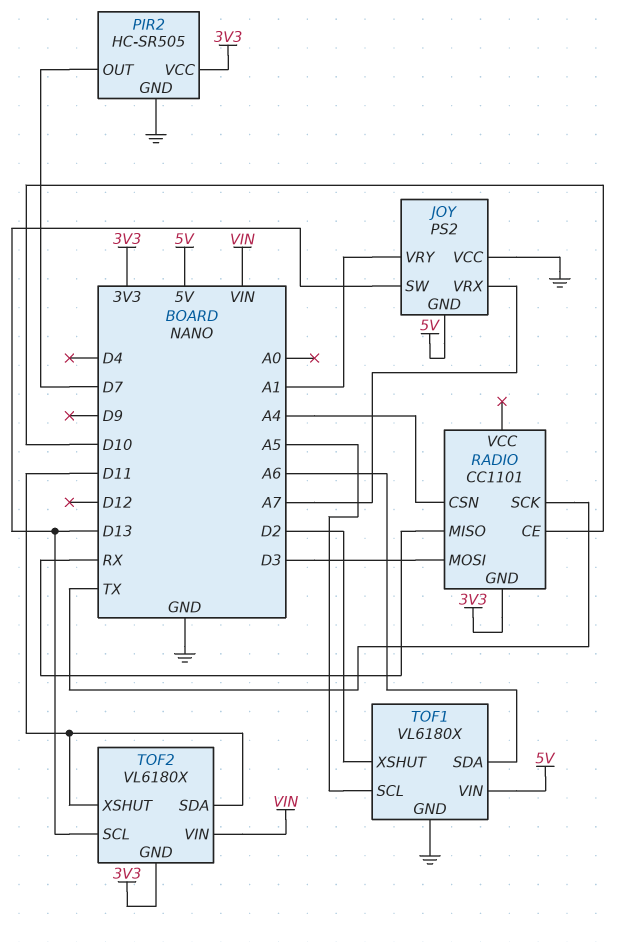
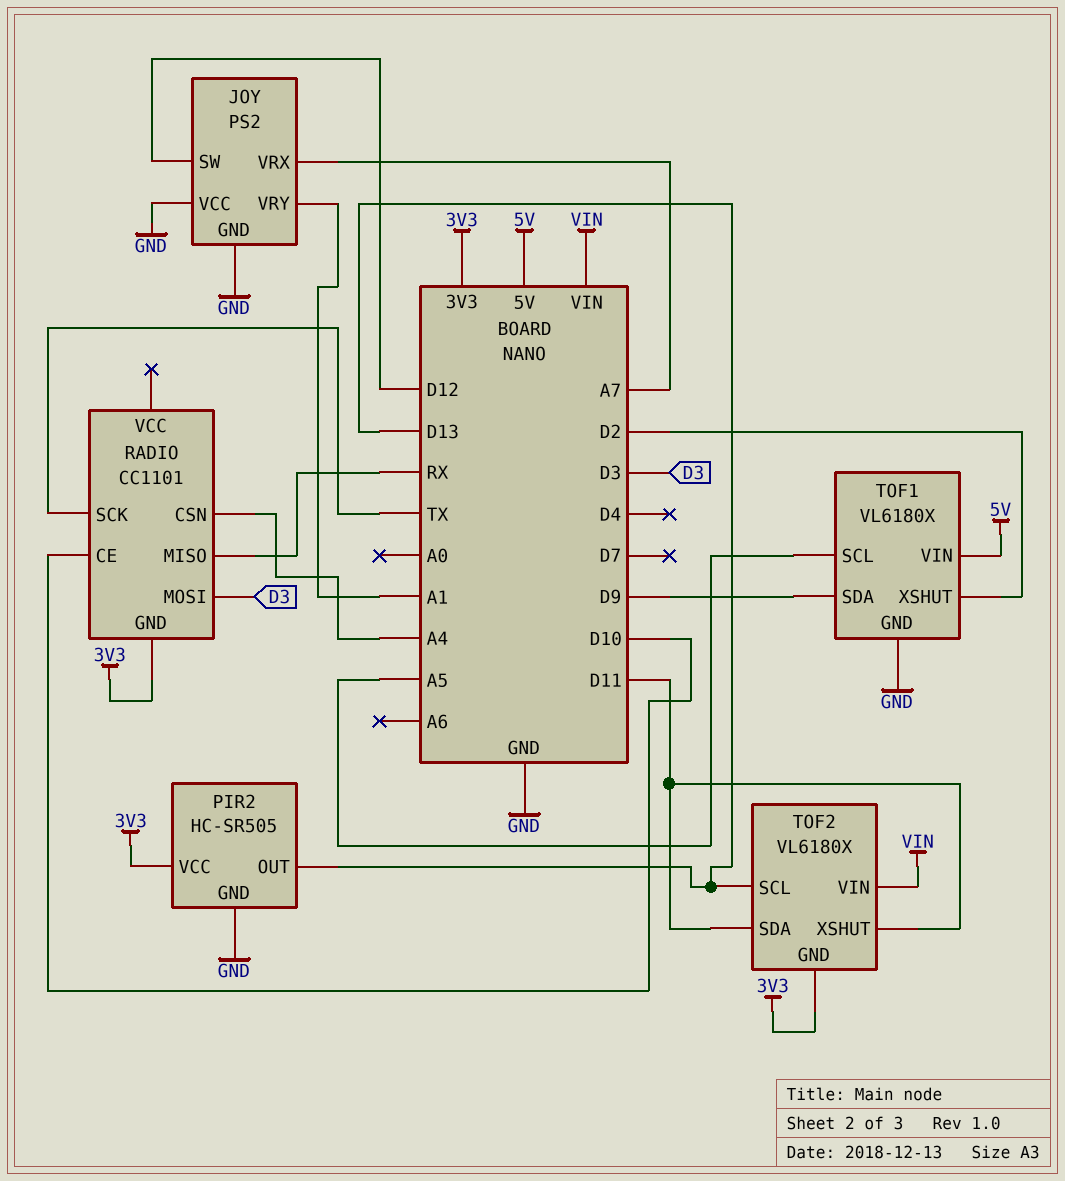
JOY pin GND: 5V -> GND
JOY pin SW: D13 -> D12
PIR2 pin OUT: D7 -> D13
TOF1 pin SDA: A6 -> D9

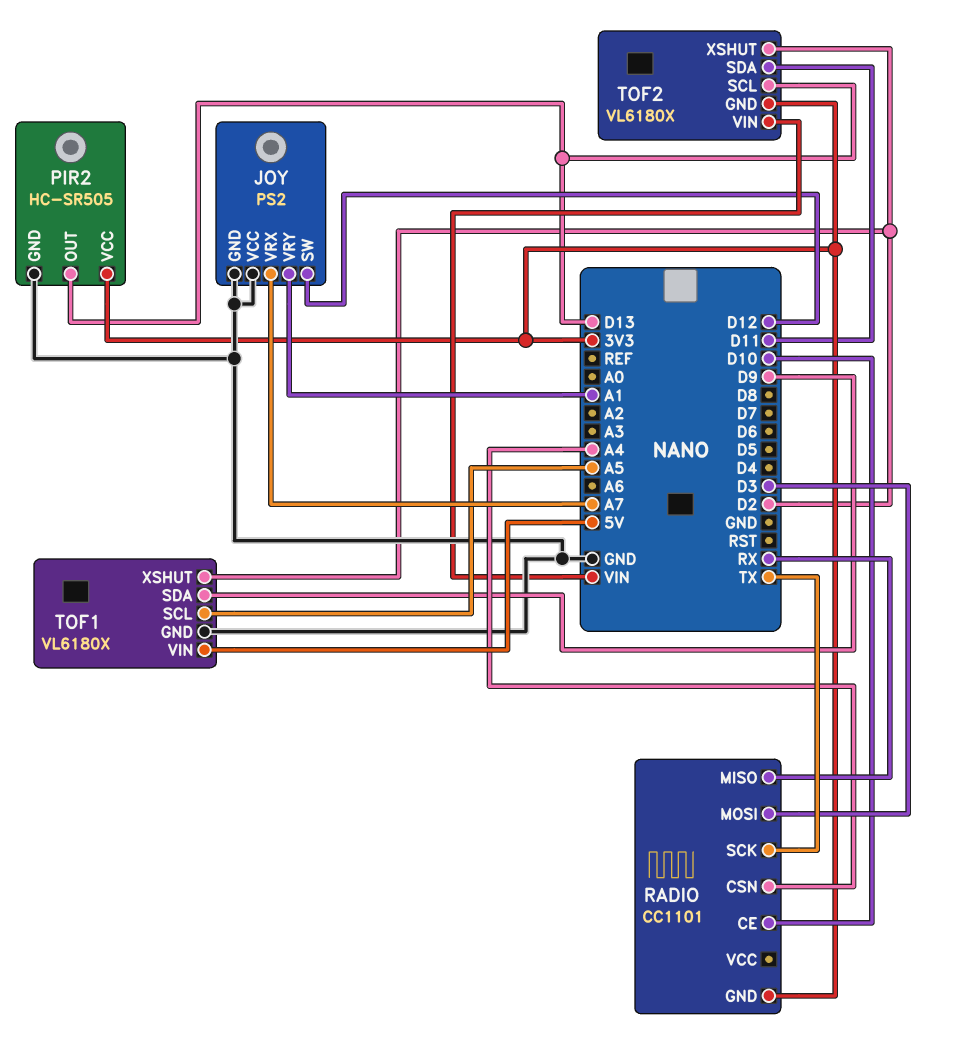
TOF2 pin XSHUT: D11 -> D2

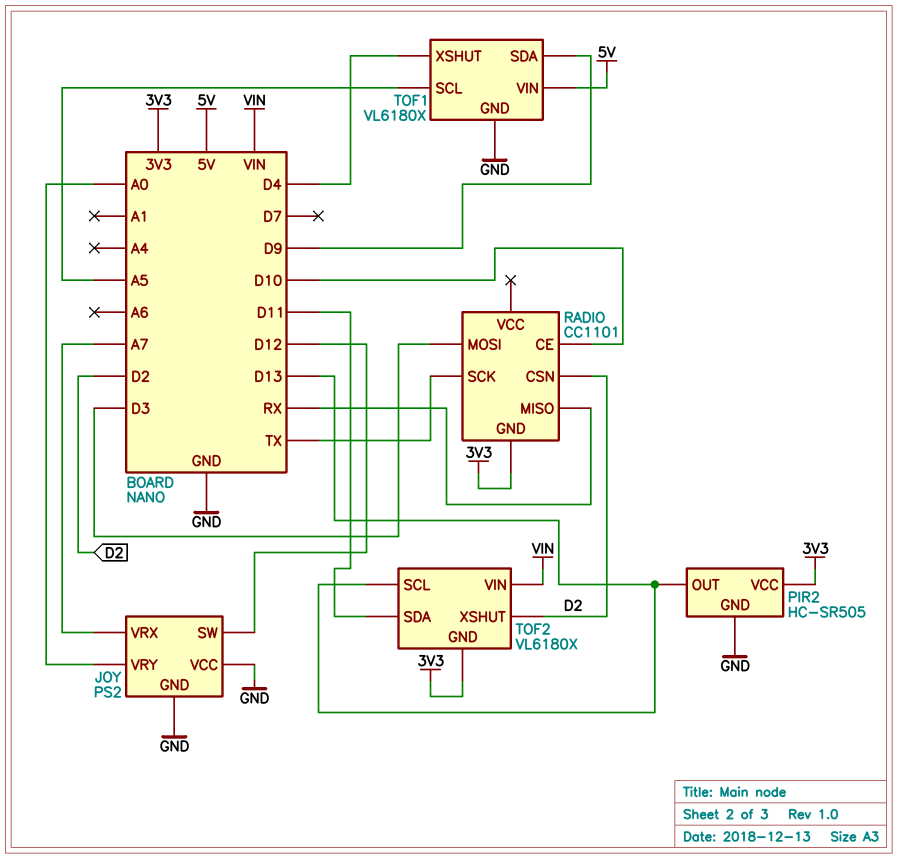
JOY pin VRY: A1 -> A0
RADIO pin CSN: A4 -> D2
TOF1 pin XSHUT: D2 -> D4

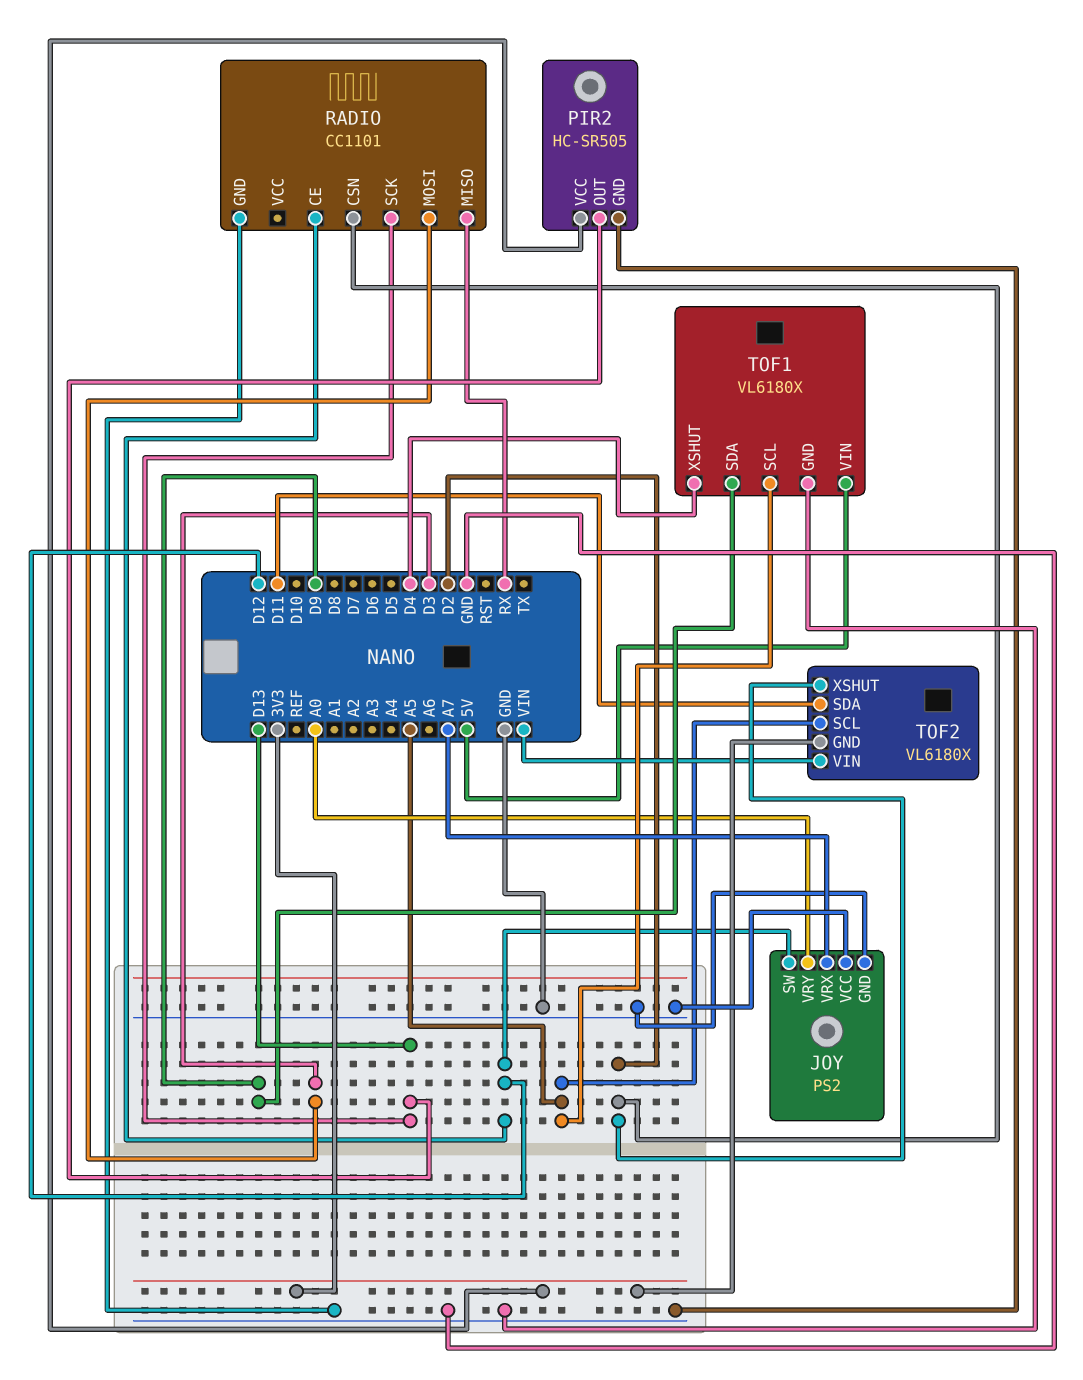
RADIO pin CE: D10 -> D12
RADIO pin GND: 3V3 -> GND
RADIO pin SCK: TX -> D13
TOF2 pin SCL: D13 -> A5

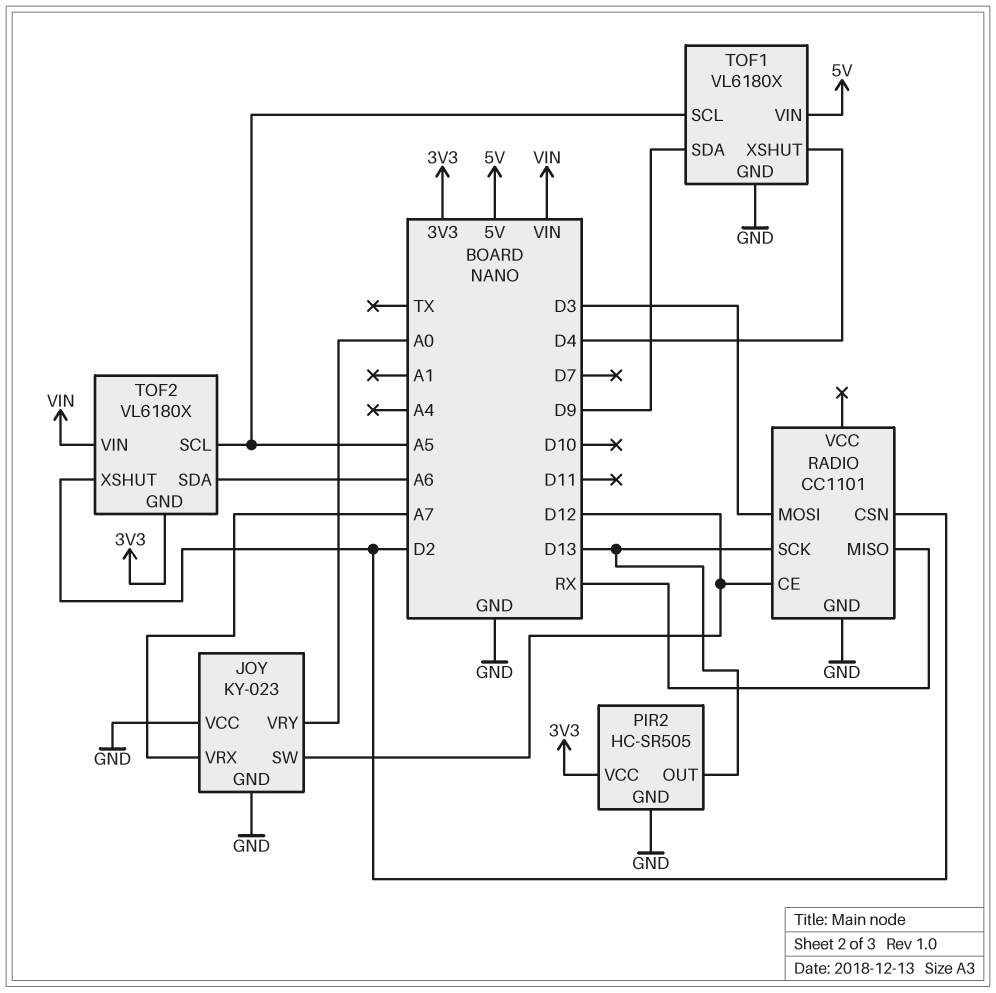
JOY: PS2 -> KY-023
TOF2 pin SDA: D11 -> A6

